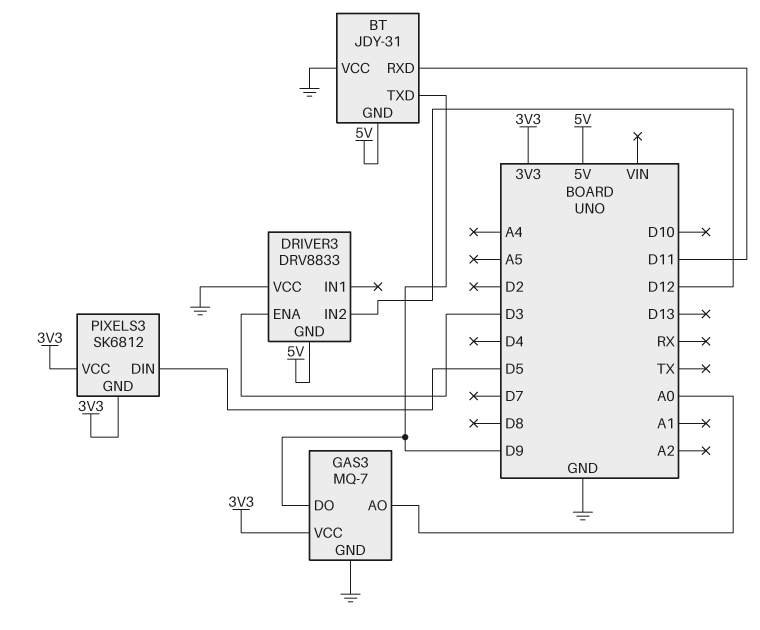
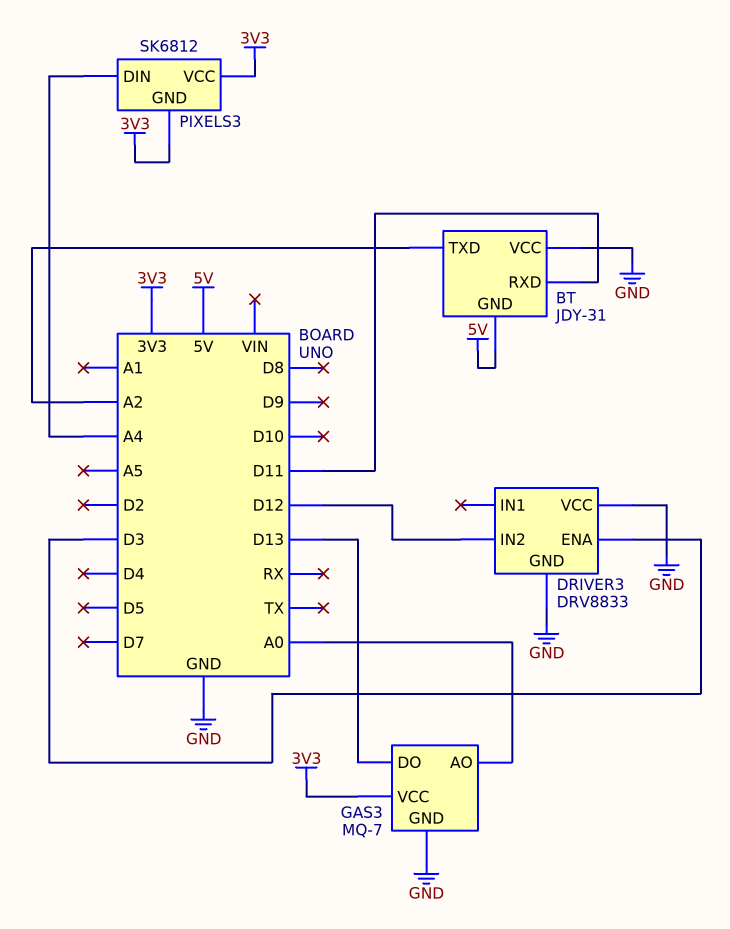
BT pin TXD: D9 -> A2
DRIVER3 pin GND: 5V -> GND
GAS3 pin DO: D9 -> D13
PIXELS3 pin DIN: D5 -> A4

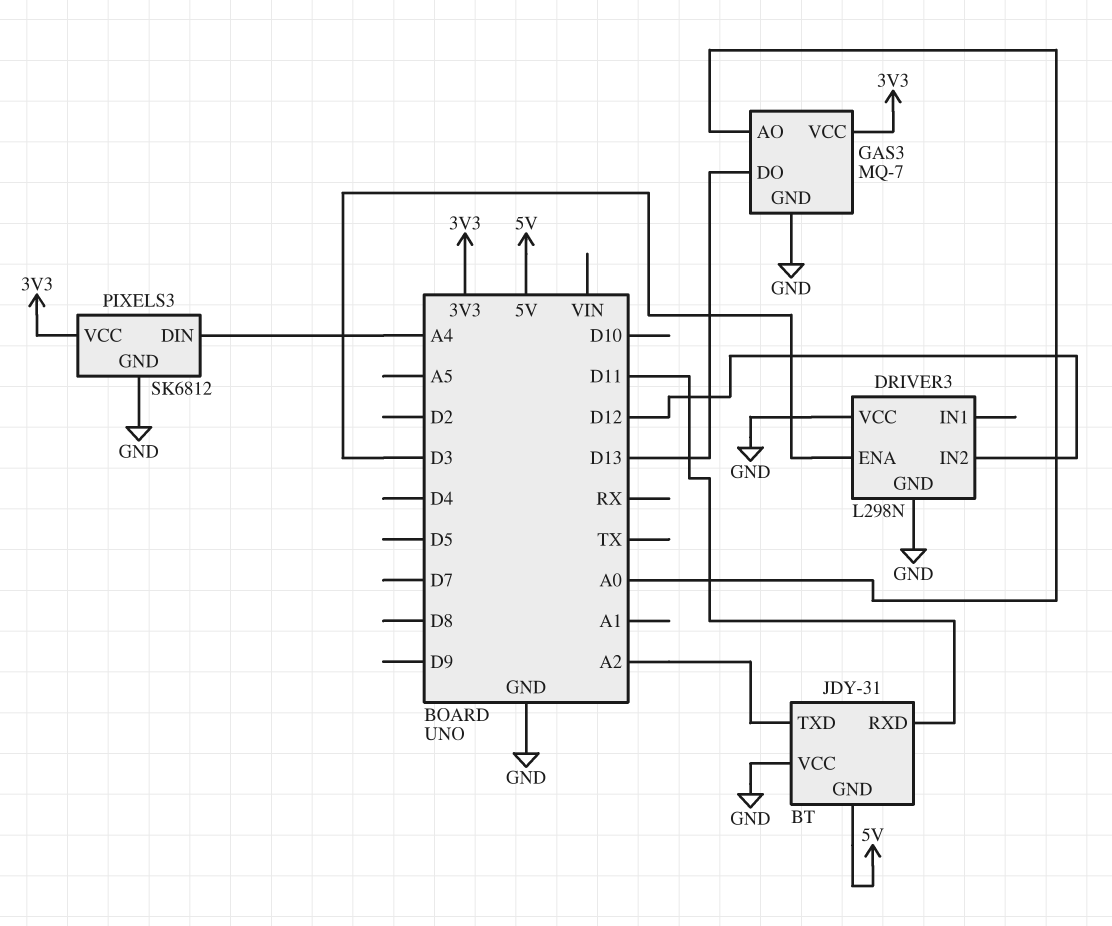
DRIVER3: DRV8833 -> L298N
PIXELS3 pin GND: 3V3 -> GND

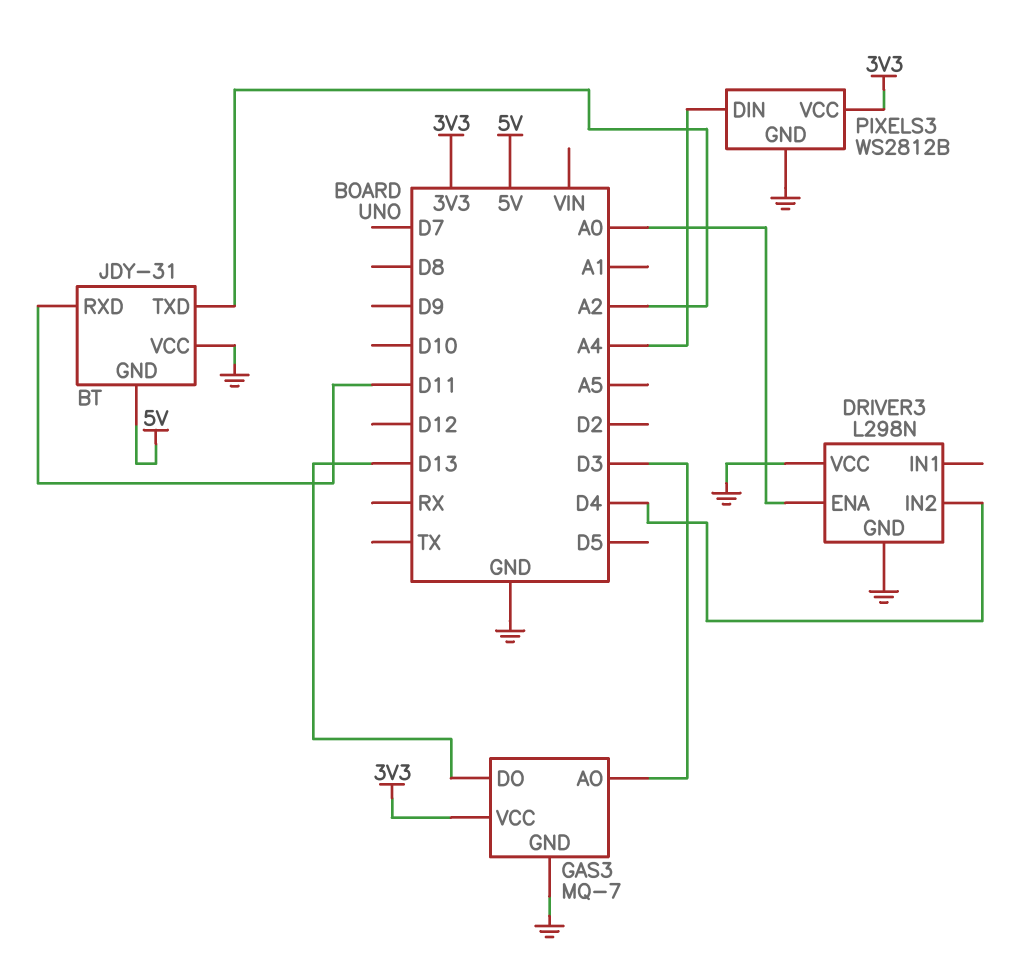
DRIVER3 pin ENA: D3 -> A0
DRIVER3 pin IN2: D12 -> D4
GAS3 pin AO: A0 -> D3
PIXELS3: SK6812 -> WS2812B

